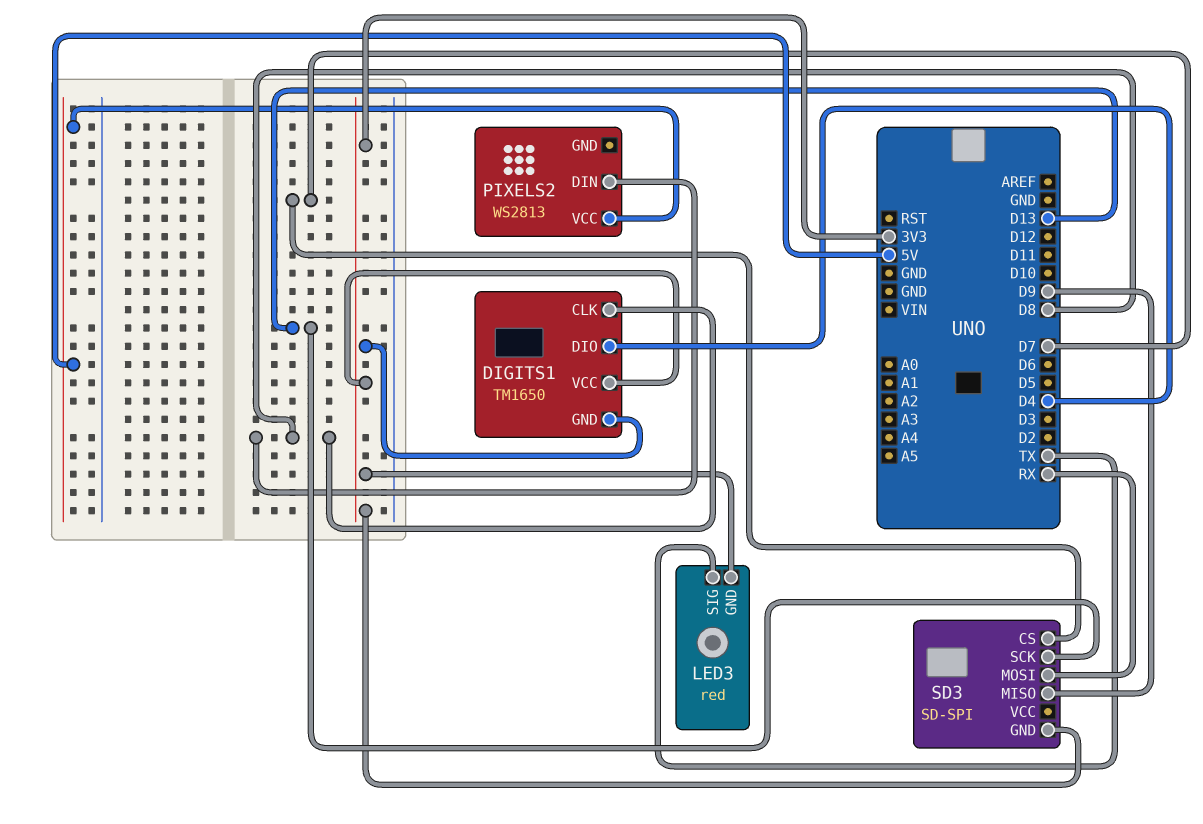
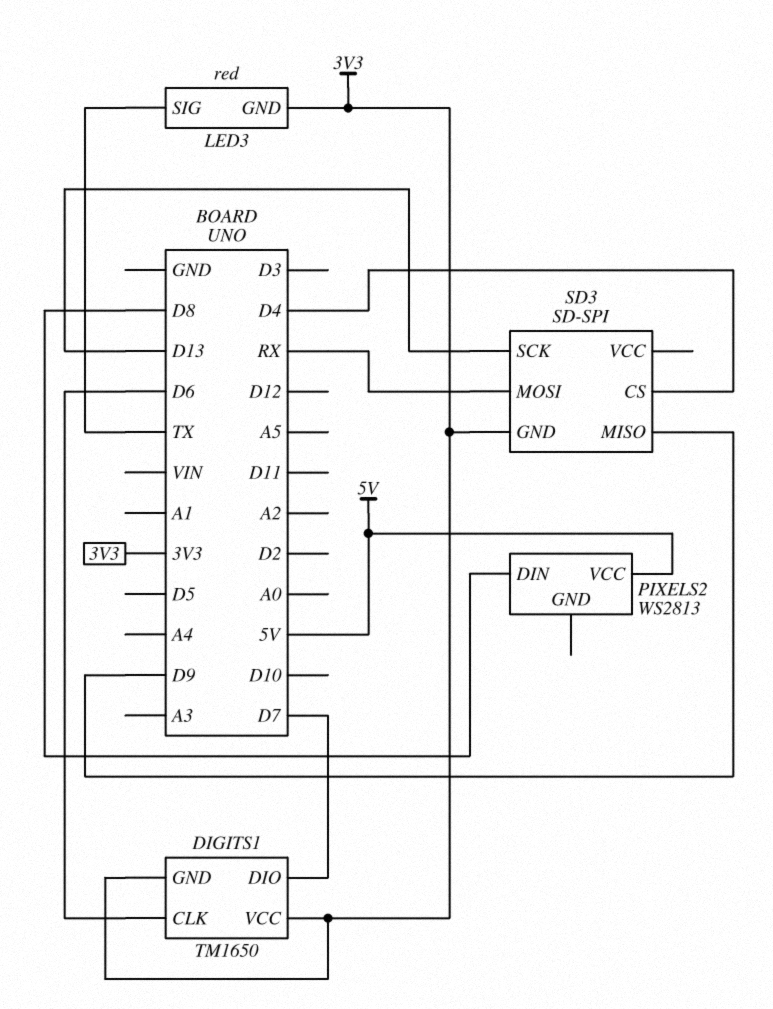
DIGITS1 pin CLK: D8 -> D6
DIGITS1 pin DIO: D4 -> D7
SD3 pin CS: D7 -> D4

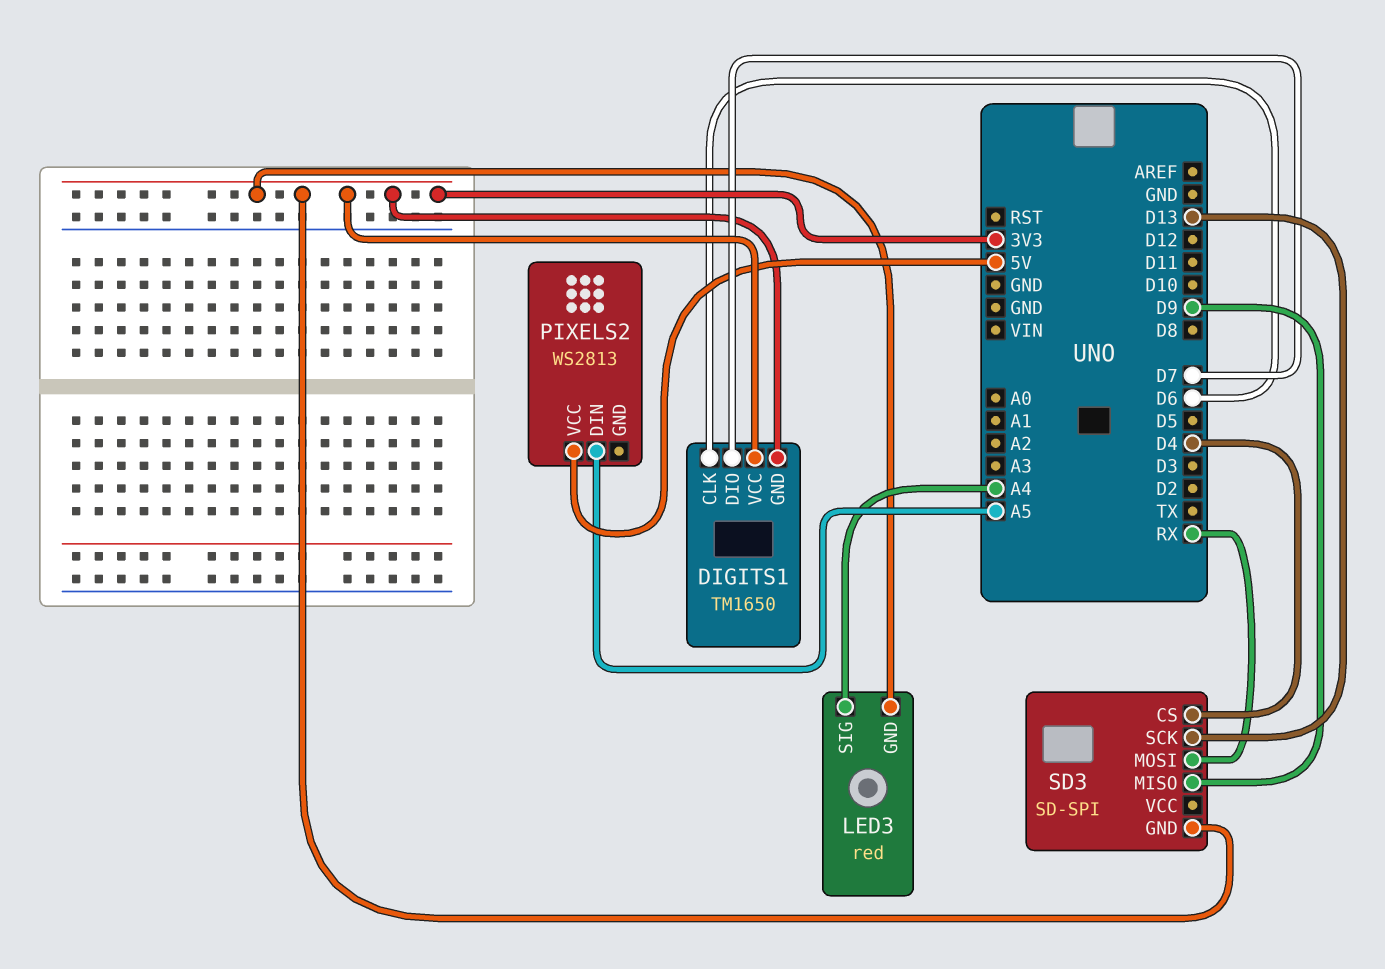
LED3 pin SIG: TX -> A4
PIXELS2 pin DIN: D8 -> A5

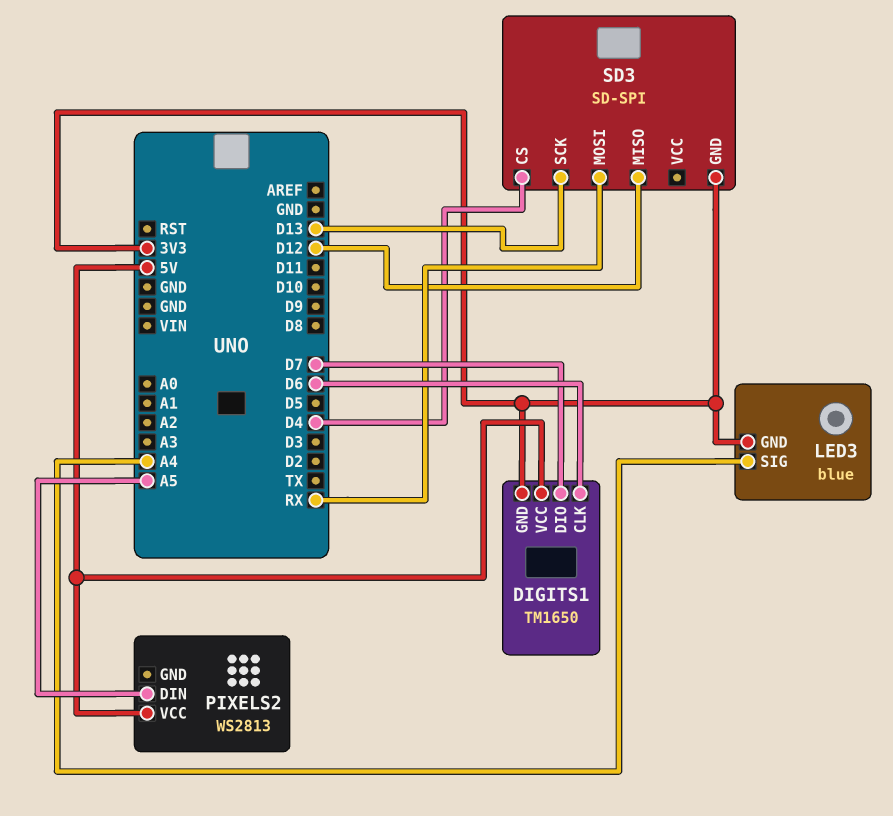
DIGITS1 pin VCC: 3V3 -> 5V
LED3: red -> blue
SD3 pin MISO: D9 -> D12

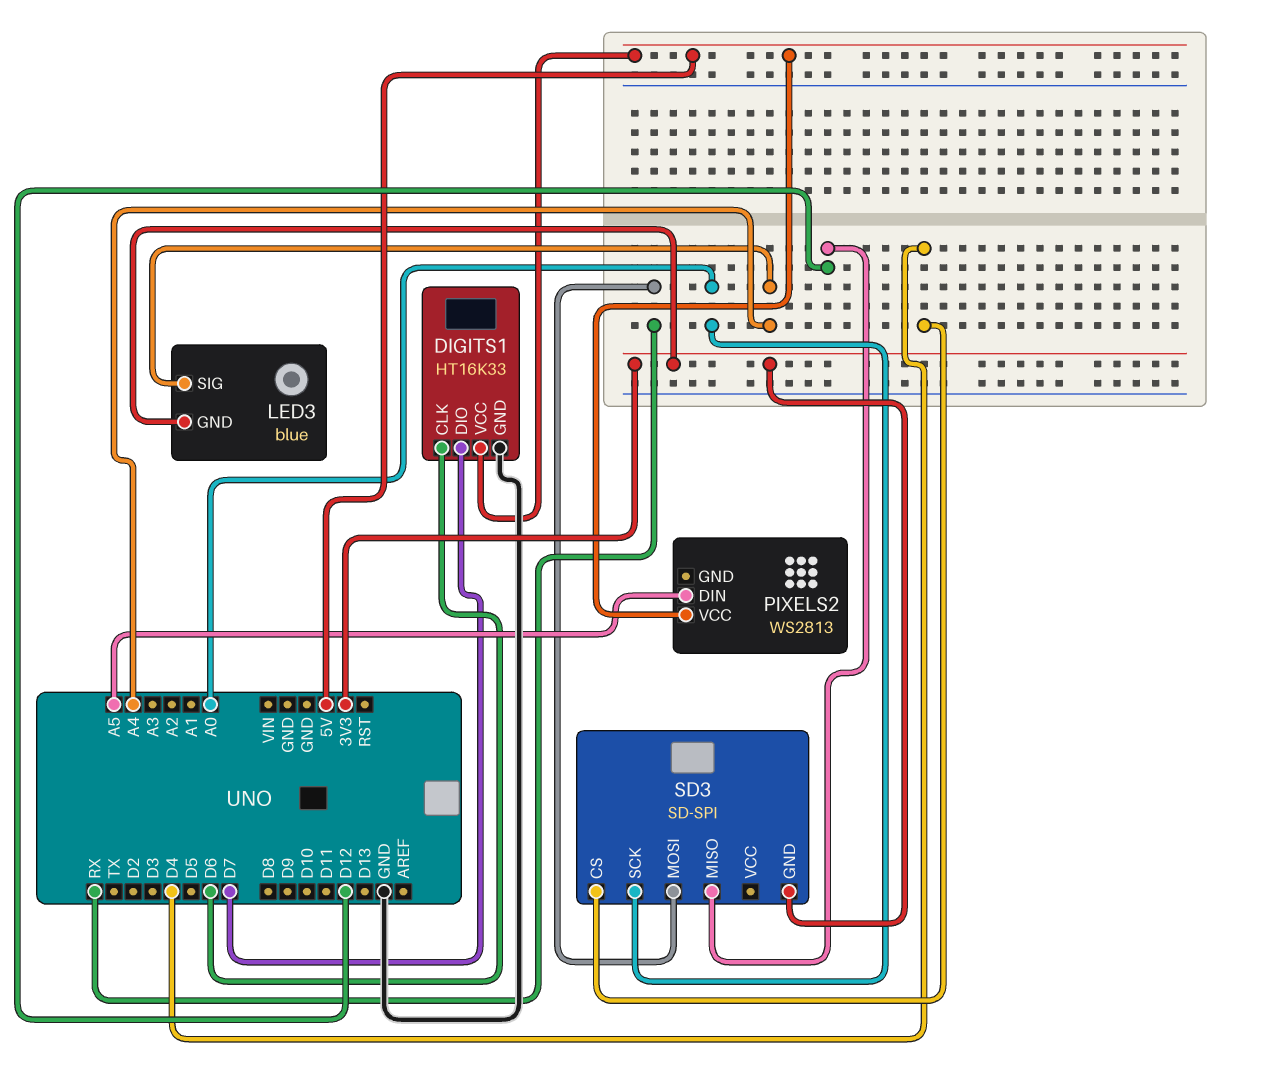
DIGITS1: TM1650 -> HT16K33
DIGITS1 pin GND: 3V3 -> GND
SD3 pin SCK: D13 -> A0

